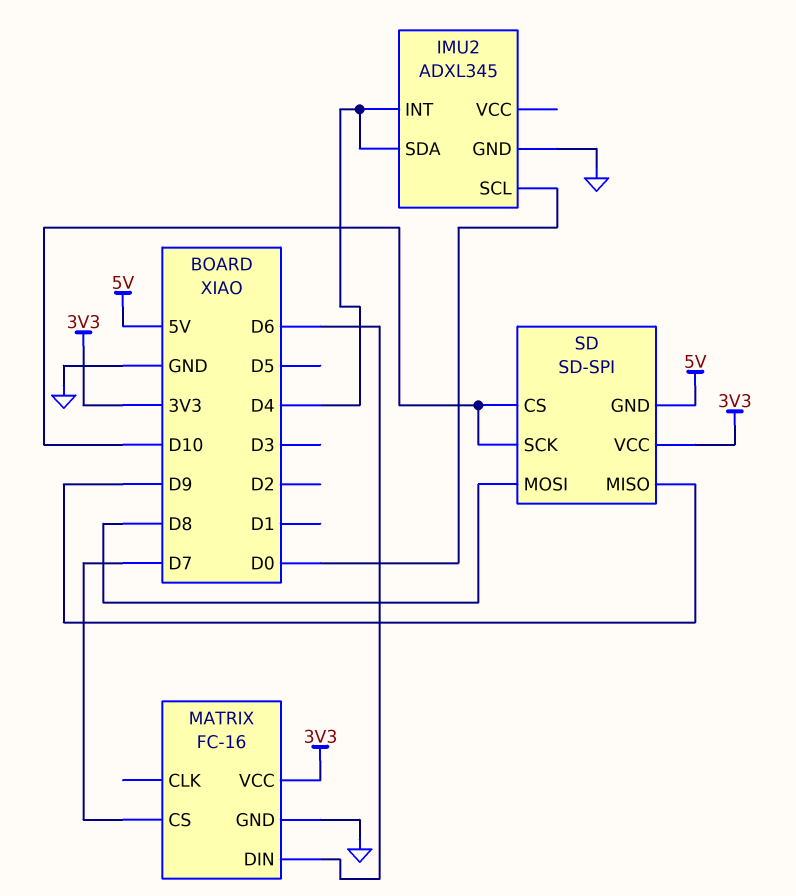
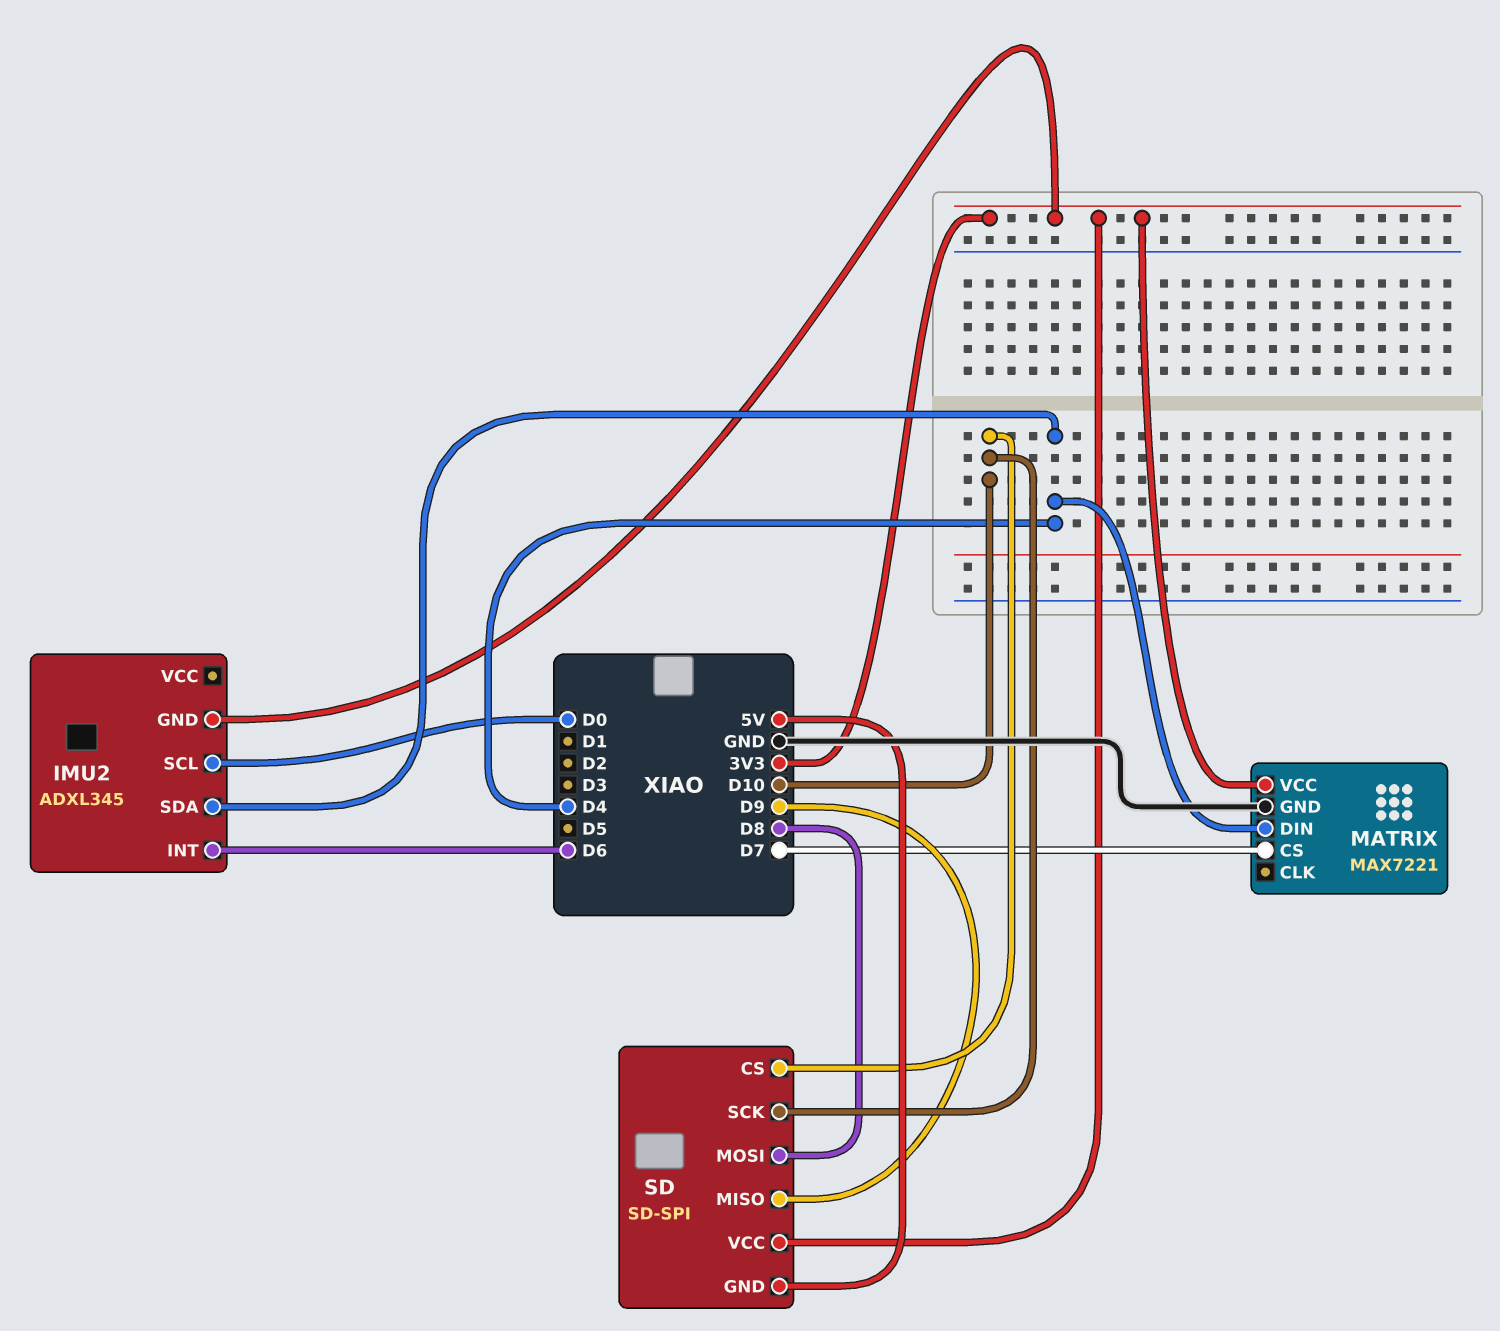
IMU2 pin GND: GND -> 3V3
IMU2 pin INT: D4 -> D6
MATRIX: FC-16 -> MAX7221
MATRIX pin DIN: D6 -> D4

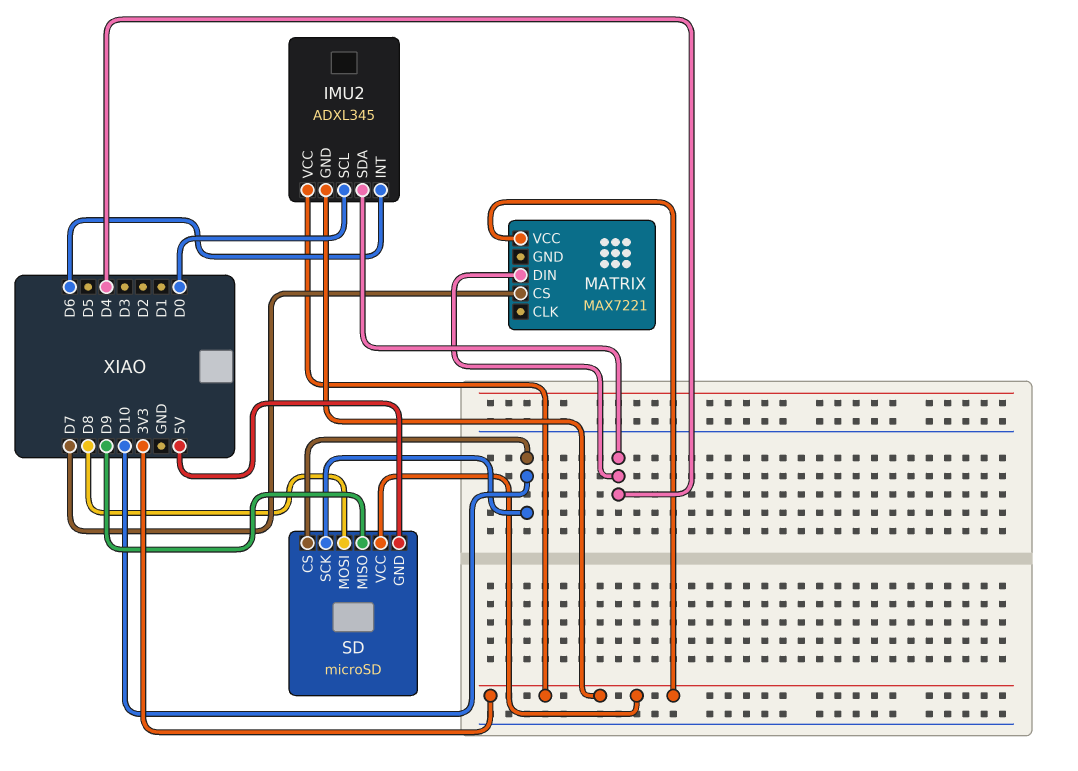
IMU2 pin VCC: none -> 3V3
MATRIX pin GND: GND -> none
SD: SD-SPI -> microSD

